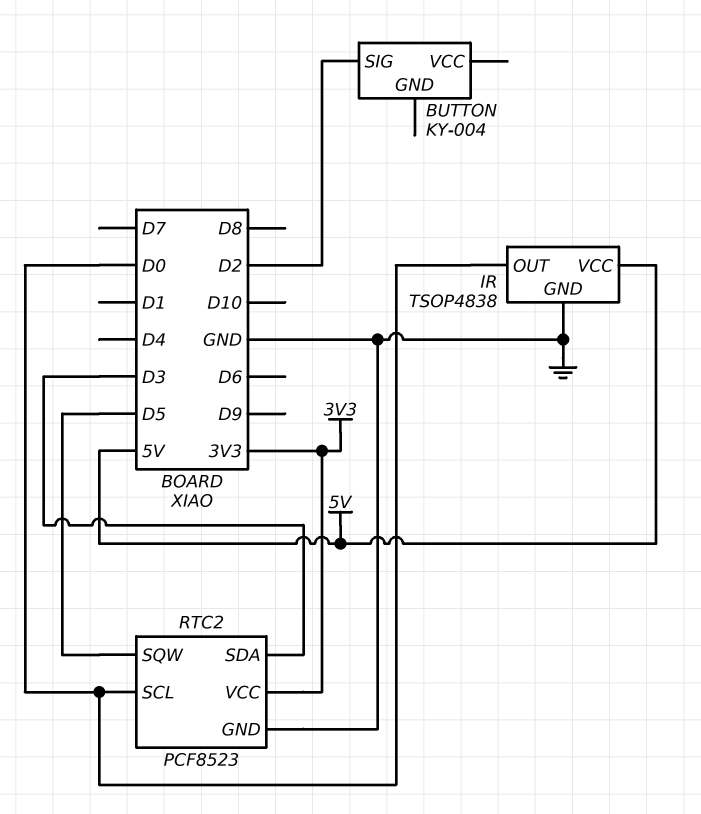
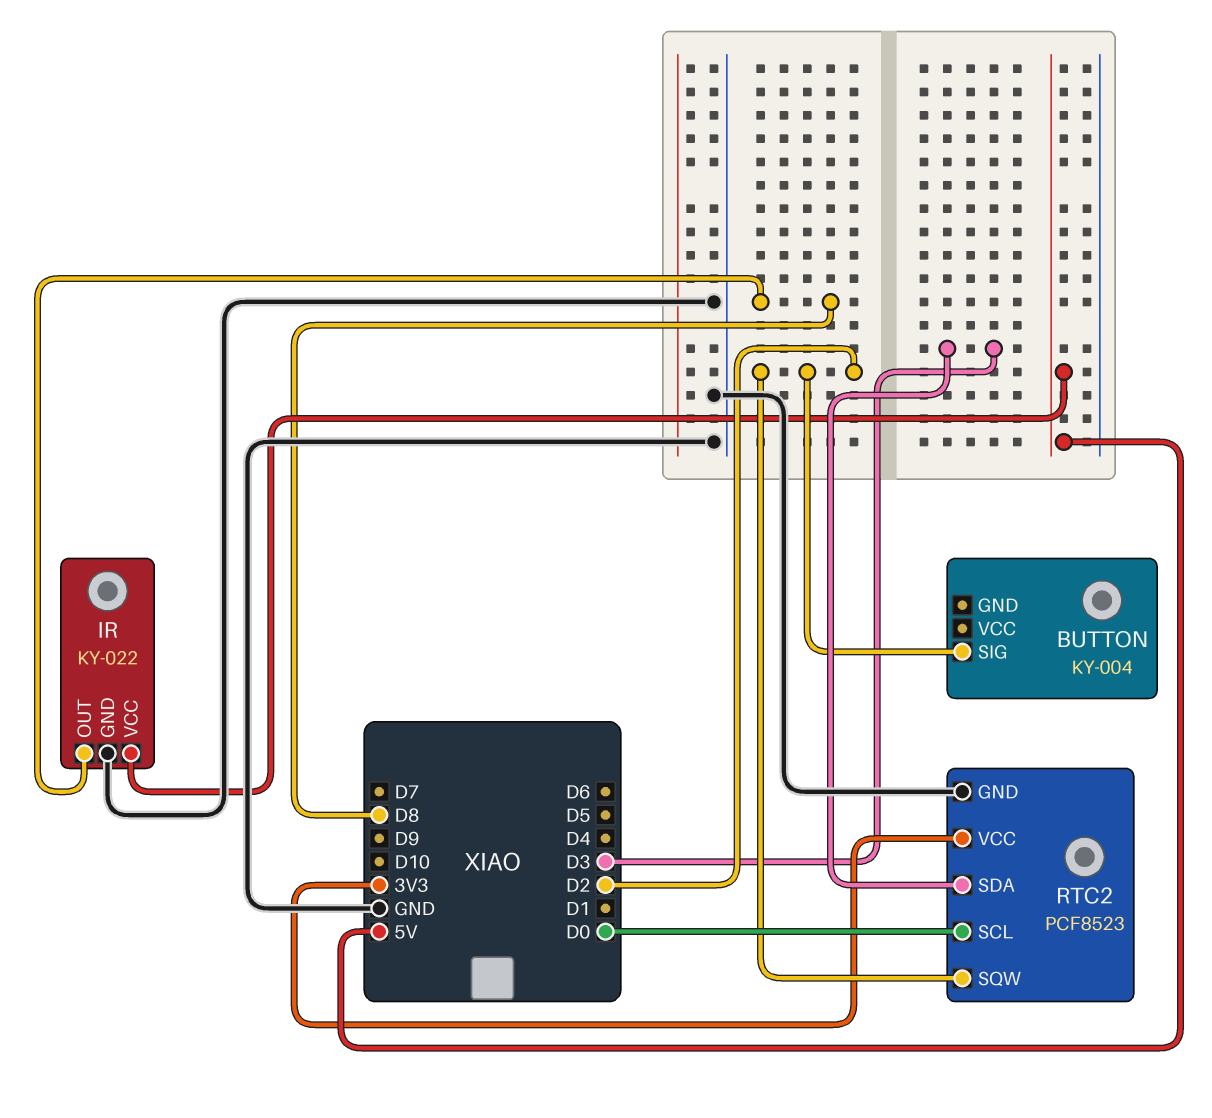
IR: TSOP4838 -> KY-022
IR pin OUT: D0 -> D8
RTC2 pin SQW: D5 -> D2

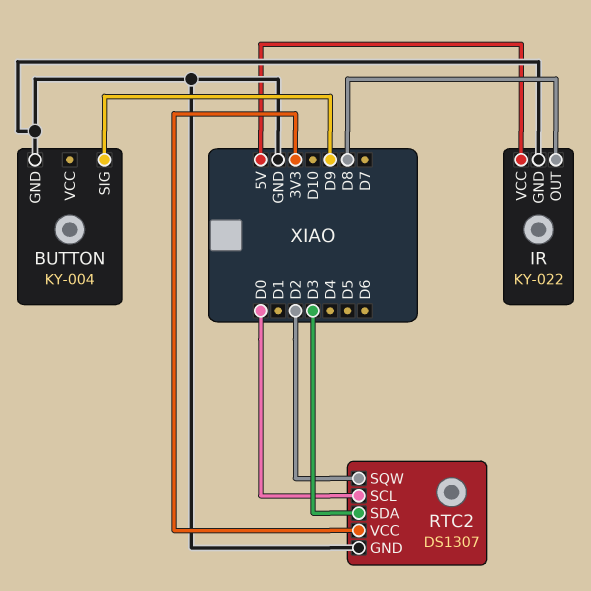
BUTTON pin GND: none -> GND
BUTTON pin SIG: D2 -> D9
RTC2: PCF8523 -> DS1307

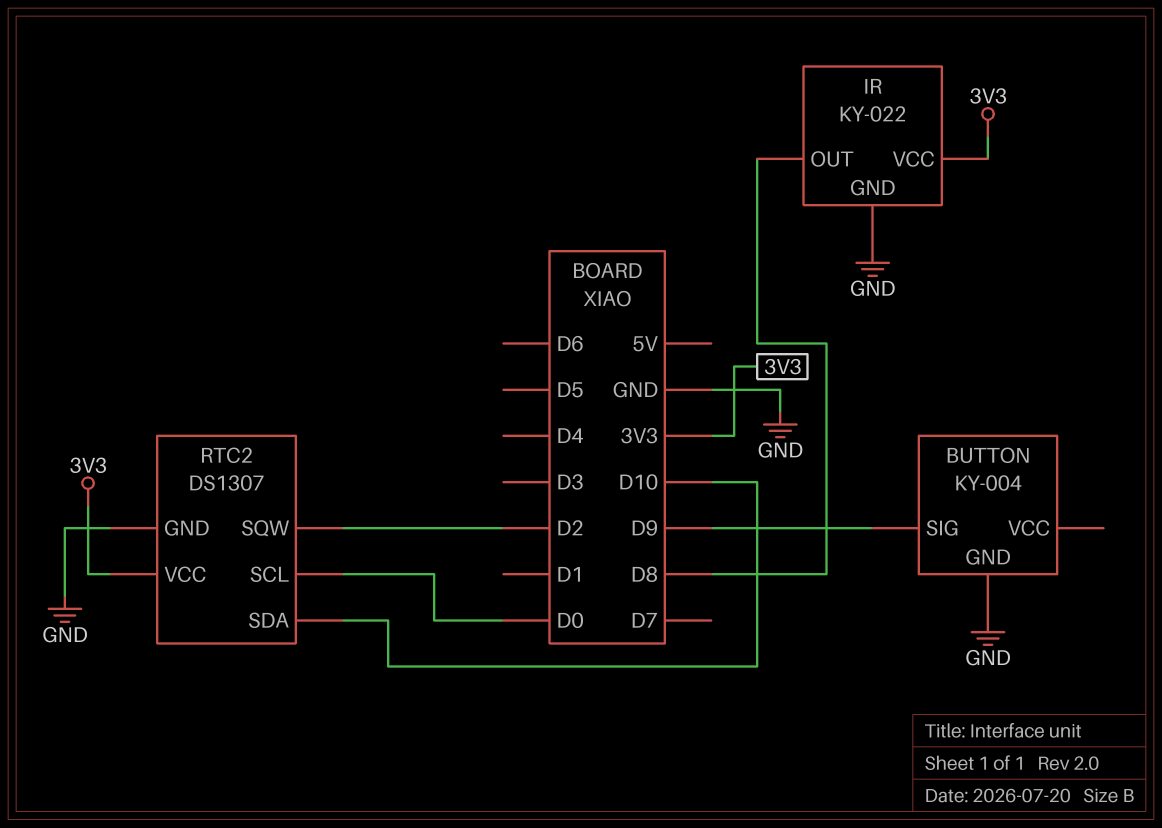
IR pin VCC: 5V -> 3V3
RTC2 pin SDA: D3 -> D10

